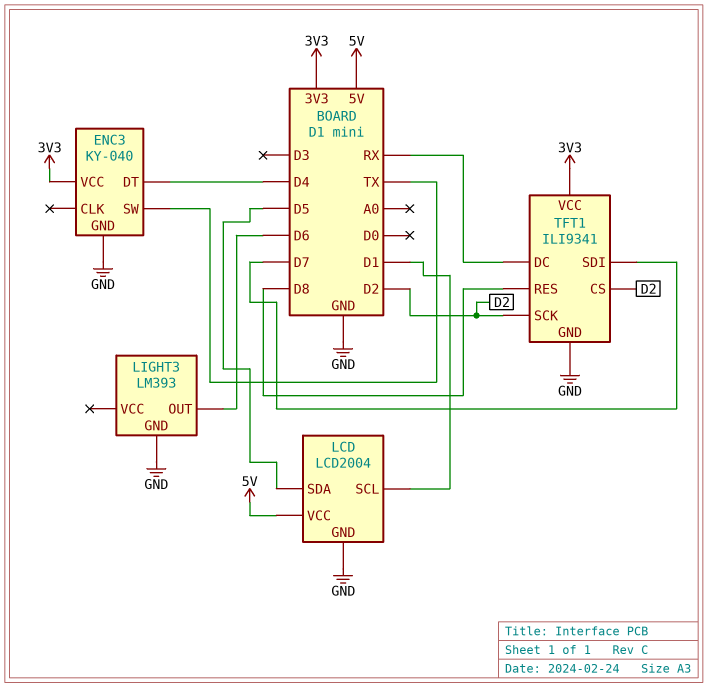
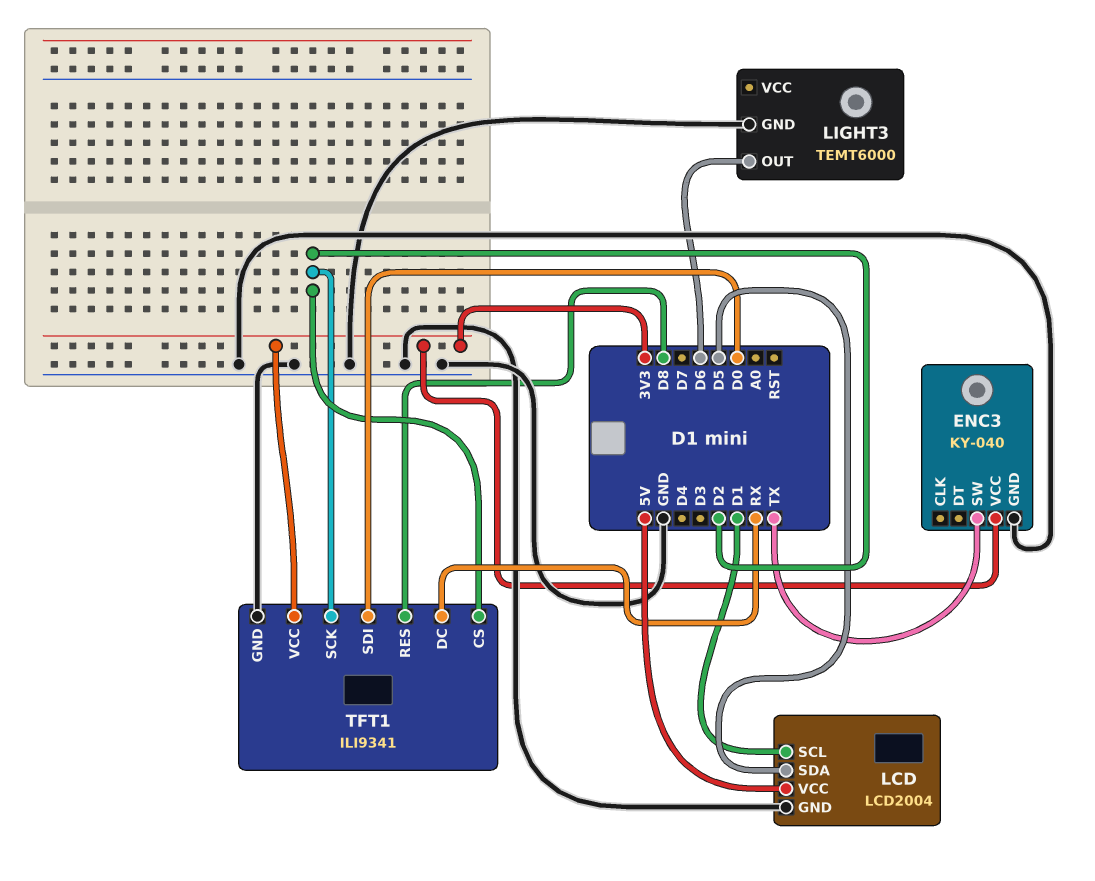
ENC3 pin DT: D4 -> none
LIGHT3: LM393 -> TEMT6000
TFT1 pin SDI: D7 -> D0

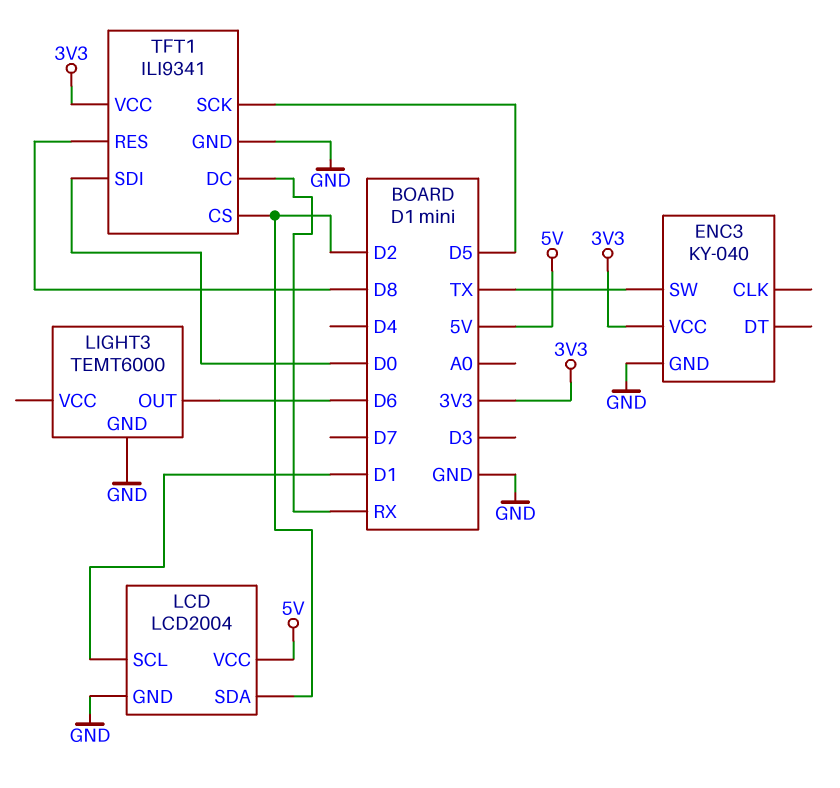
LCD pin SDA: D5 -> D2
TFT1 pin SCK: D2 -> D5

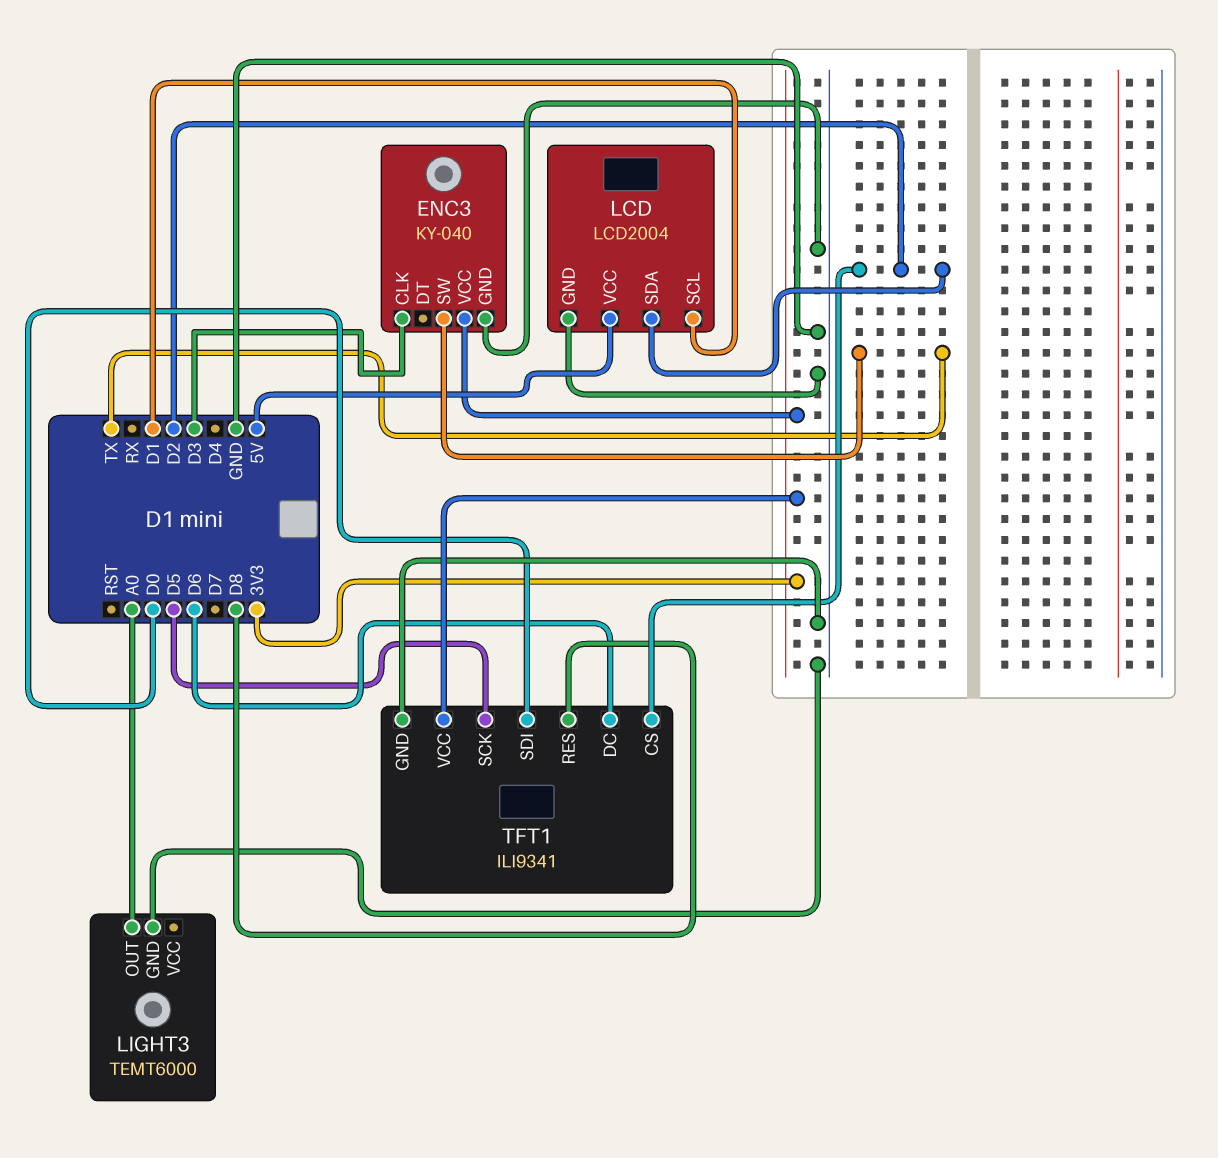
ENC3 pin CLK: none -> D3
LIGHT3 pin OUT: D6 -> A0
TFT1 pin DC: RX -> D6

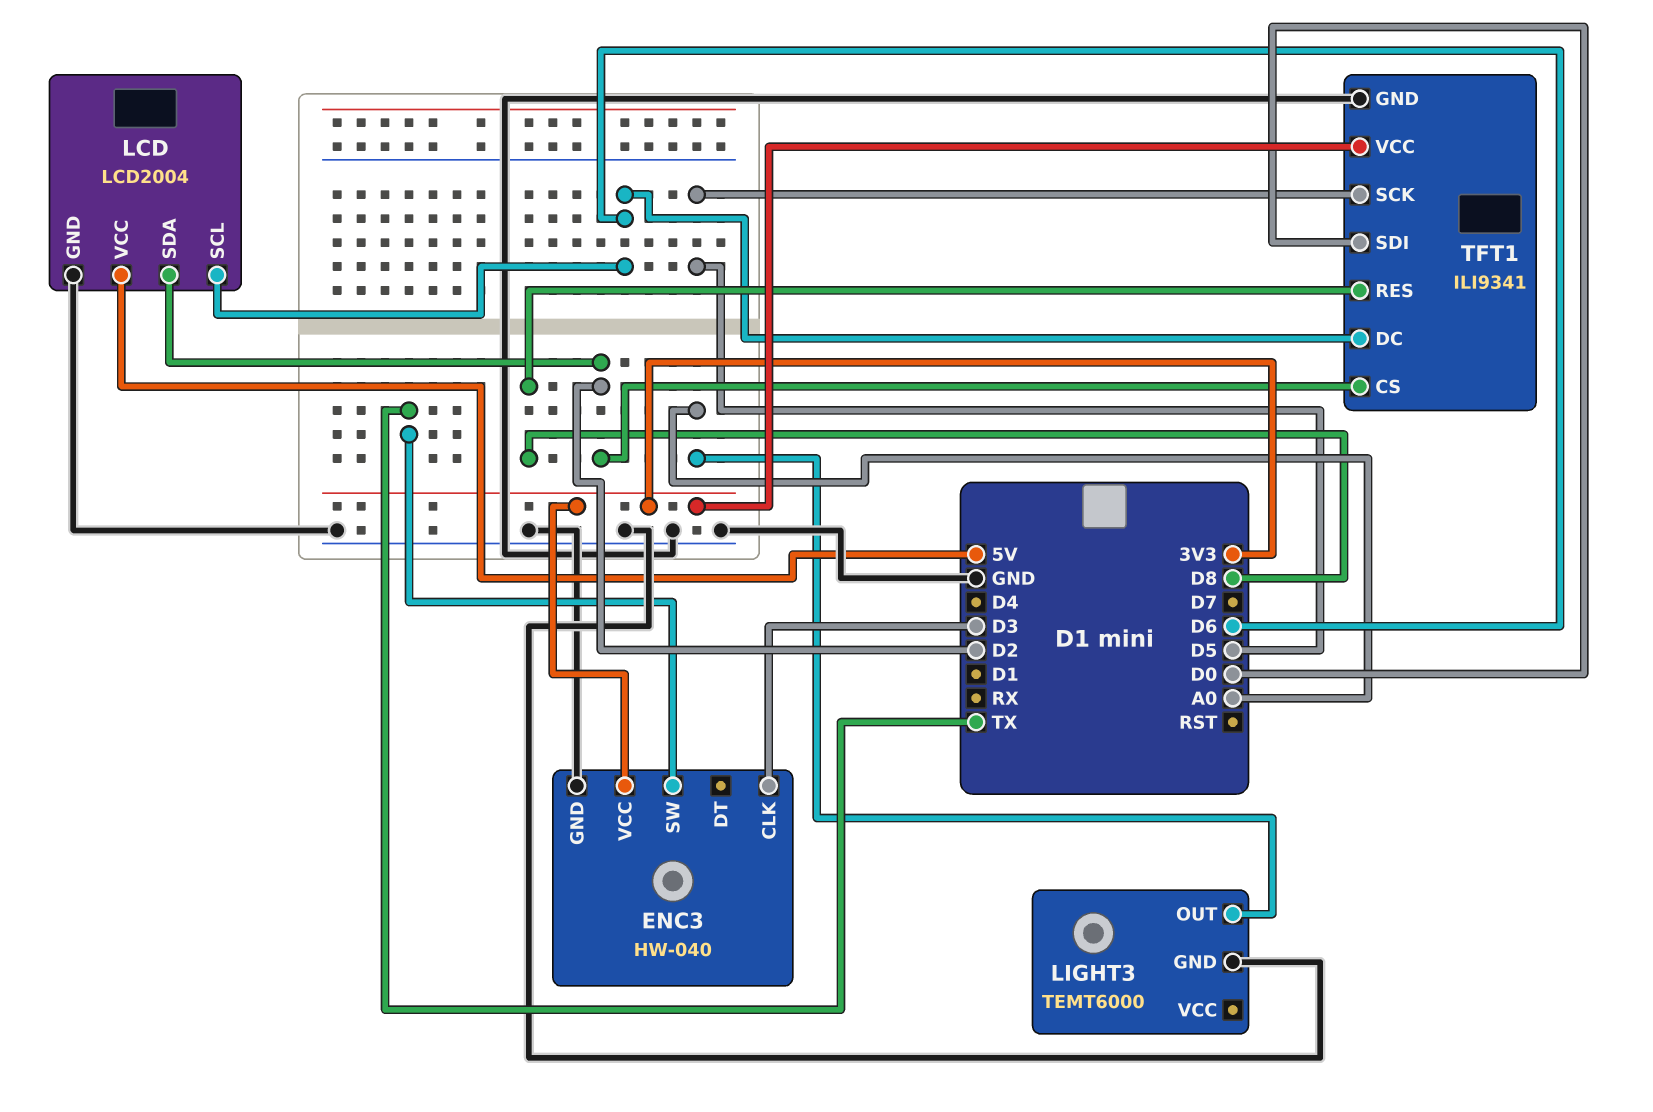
ENC3: KY-040 -> HW-040
LCD pin SCL: D1 -> D6

